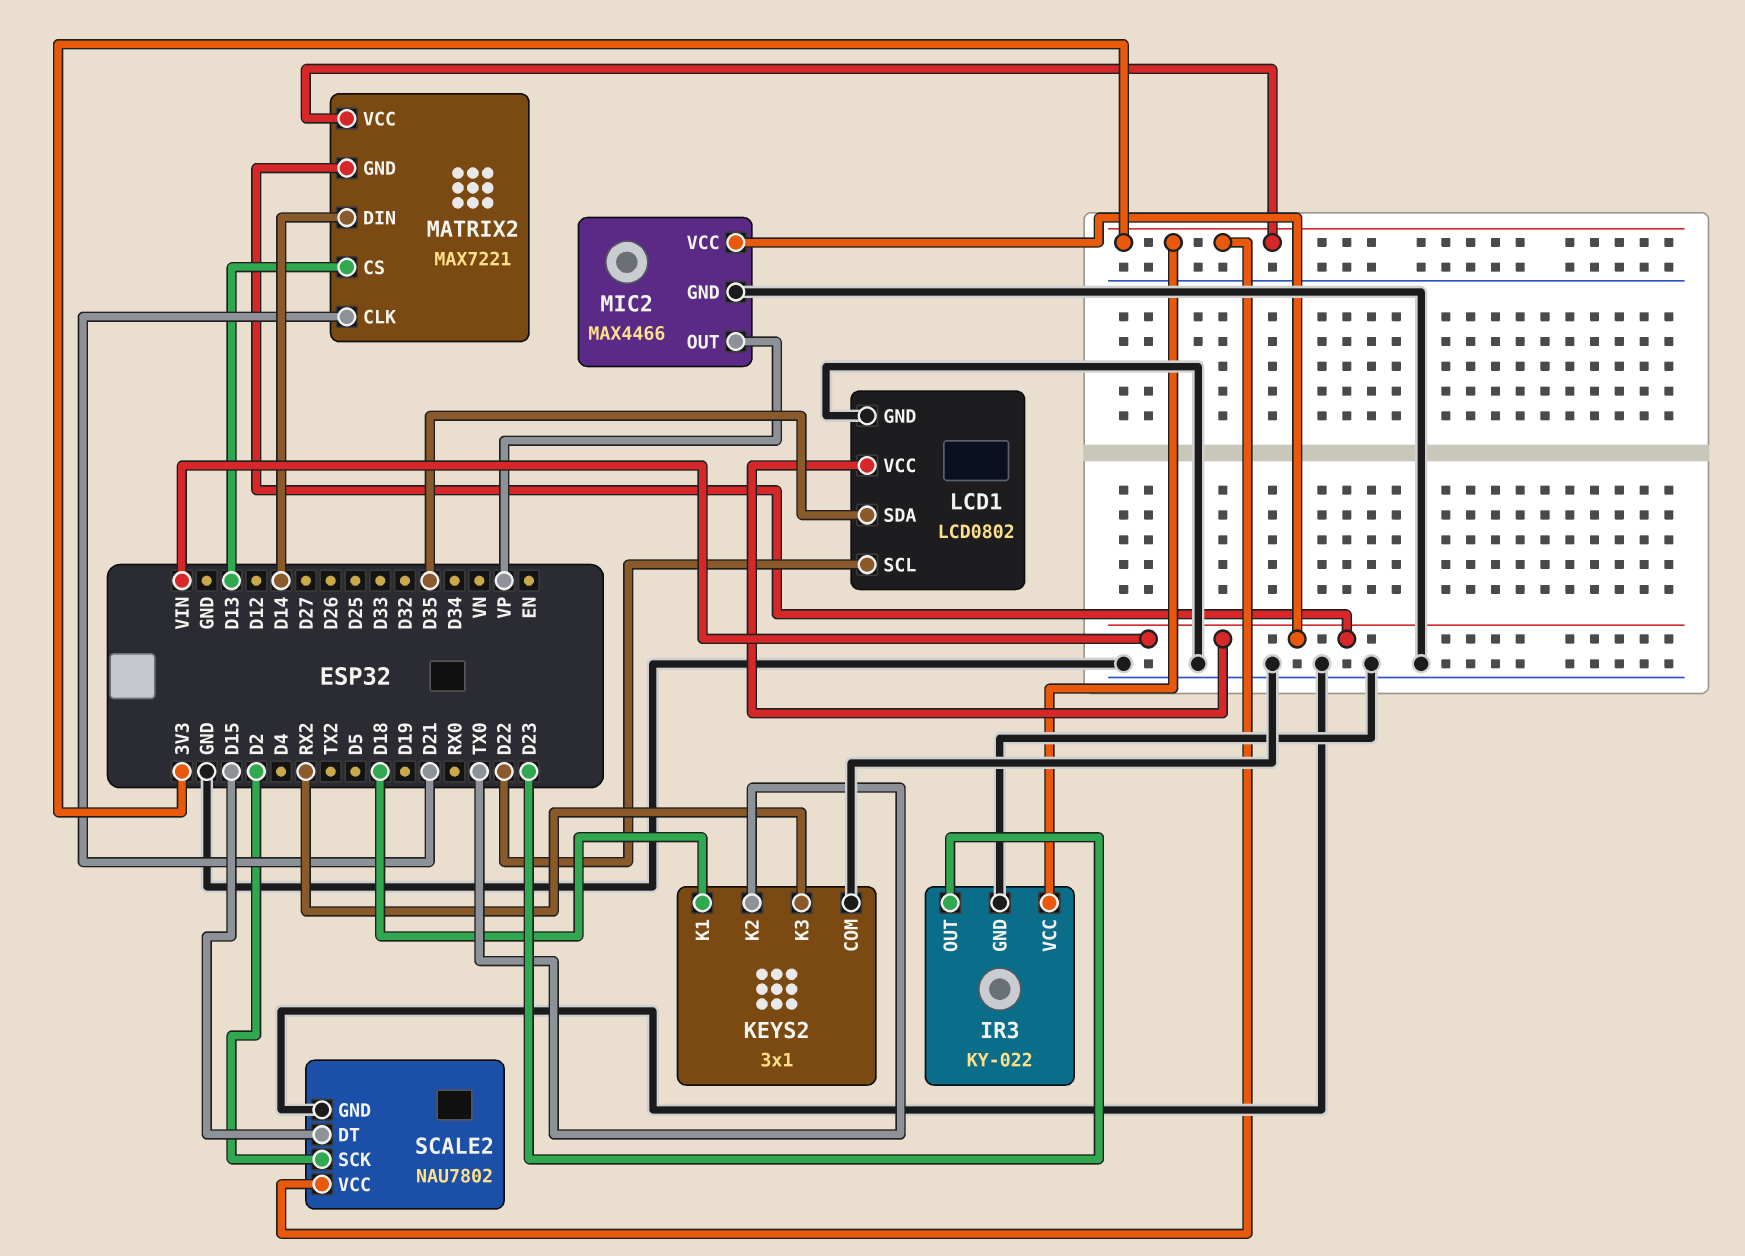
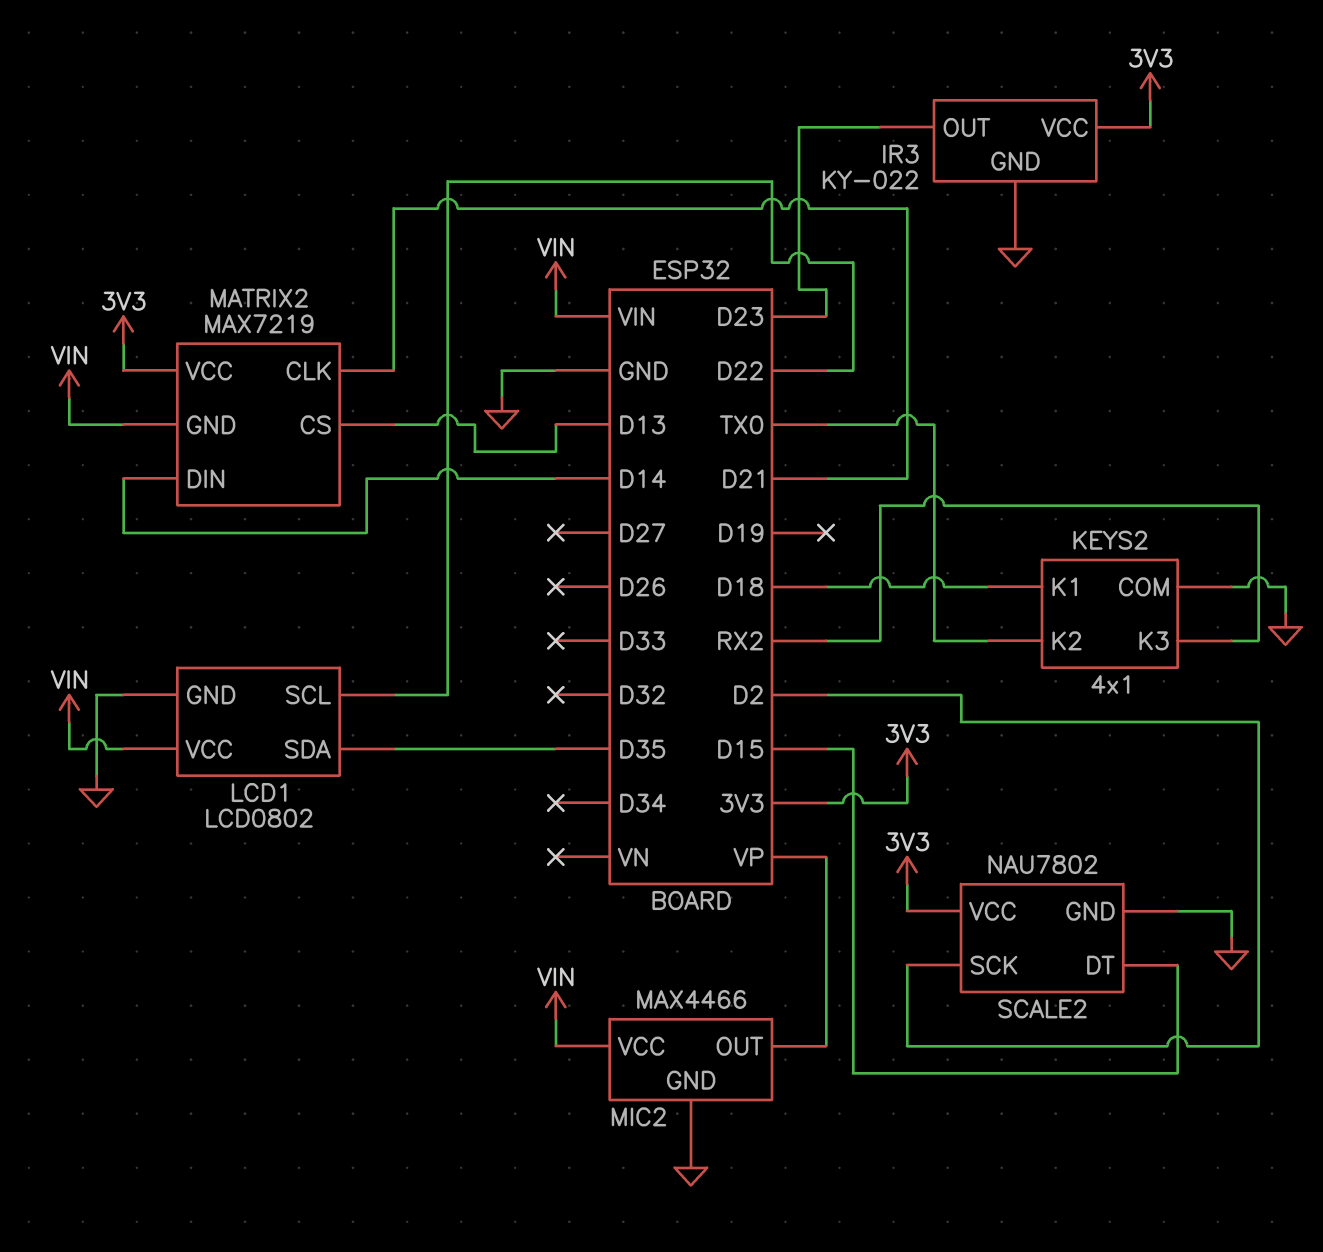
KEYS2: 3x1 -> 4x1
MATRIX2: MAX7221 -> MAX7219

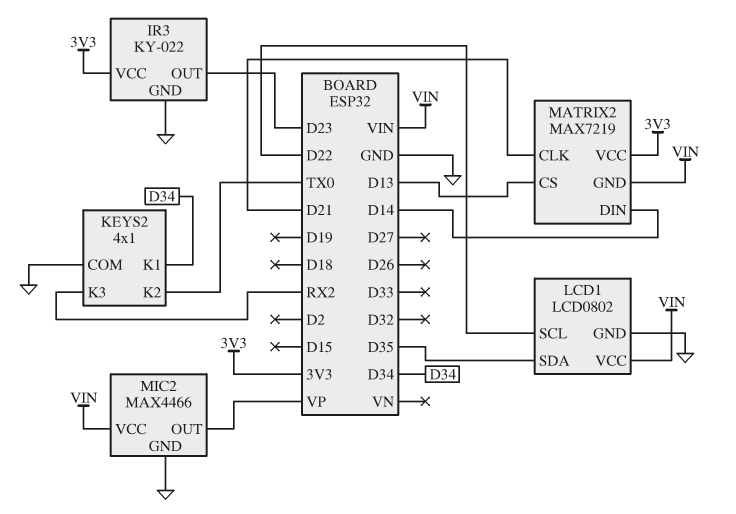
KEYS2 pin K1: D18 -> D34
SCALE2: NAU7802 -> none
SCALE2 pin DT: D15 -> none
SCALE2 pin GND: GND -> none
SCALE2 pin SCK: D2 -> none
SCALE2 pin VCC: 3V3 -> none

